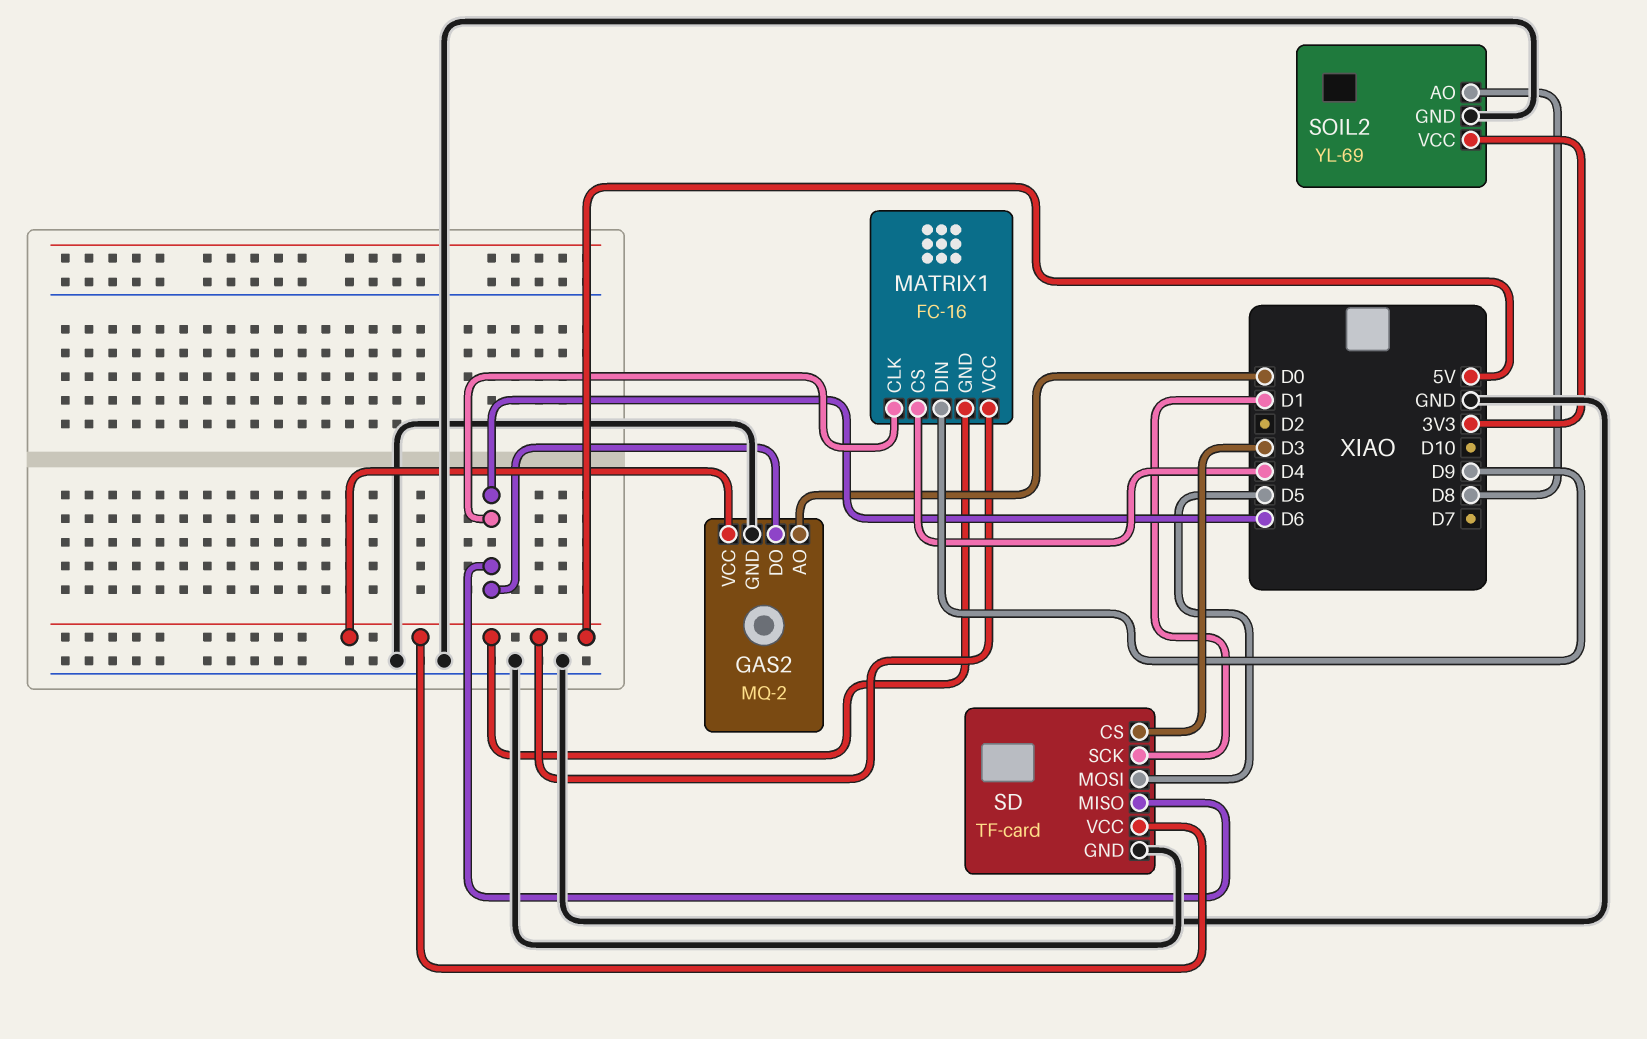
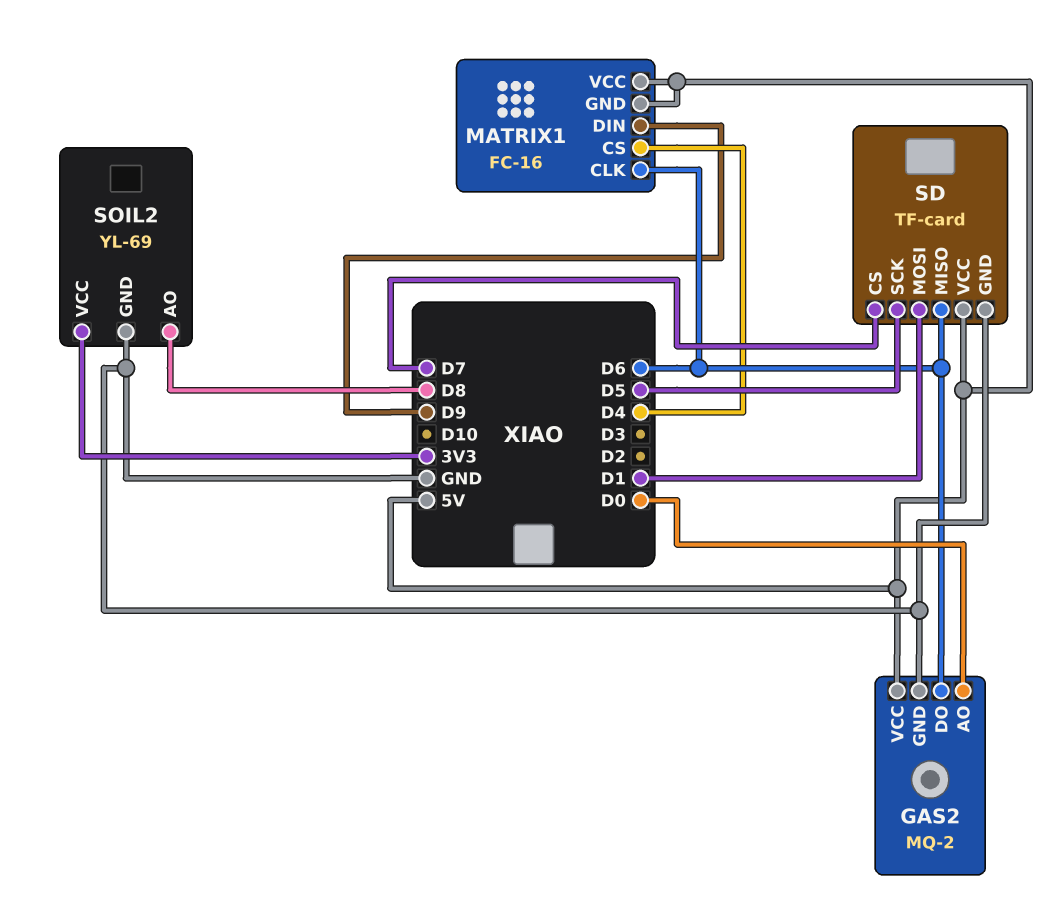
SD pin CS: D3 -> D7
SD pin MOSI: D5 -> D1
SD pin SCK: D1 -> D5

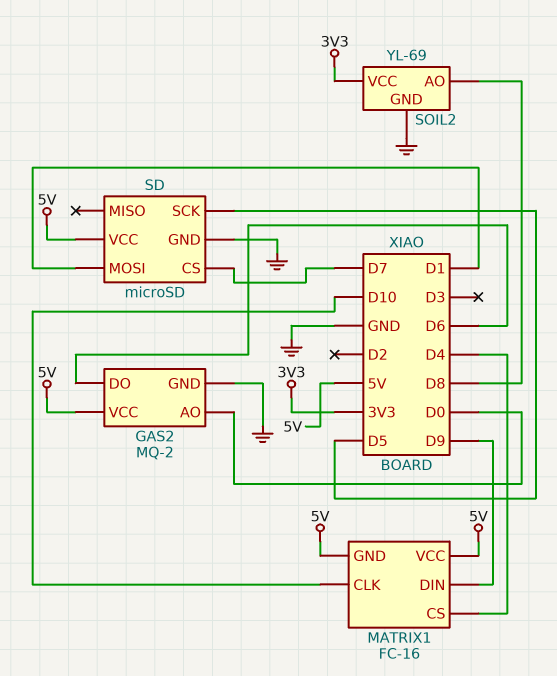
MATRIX1 pin CLK: D6 -> D10
SD: TF-card -> microSD
SD pin MISO: D6 -> none

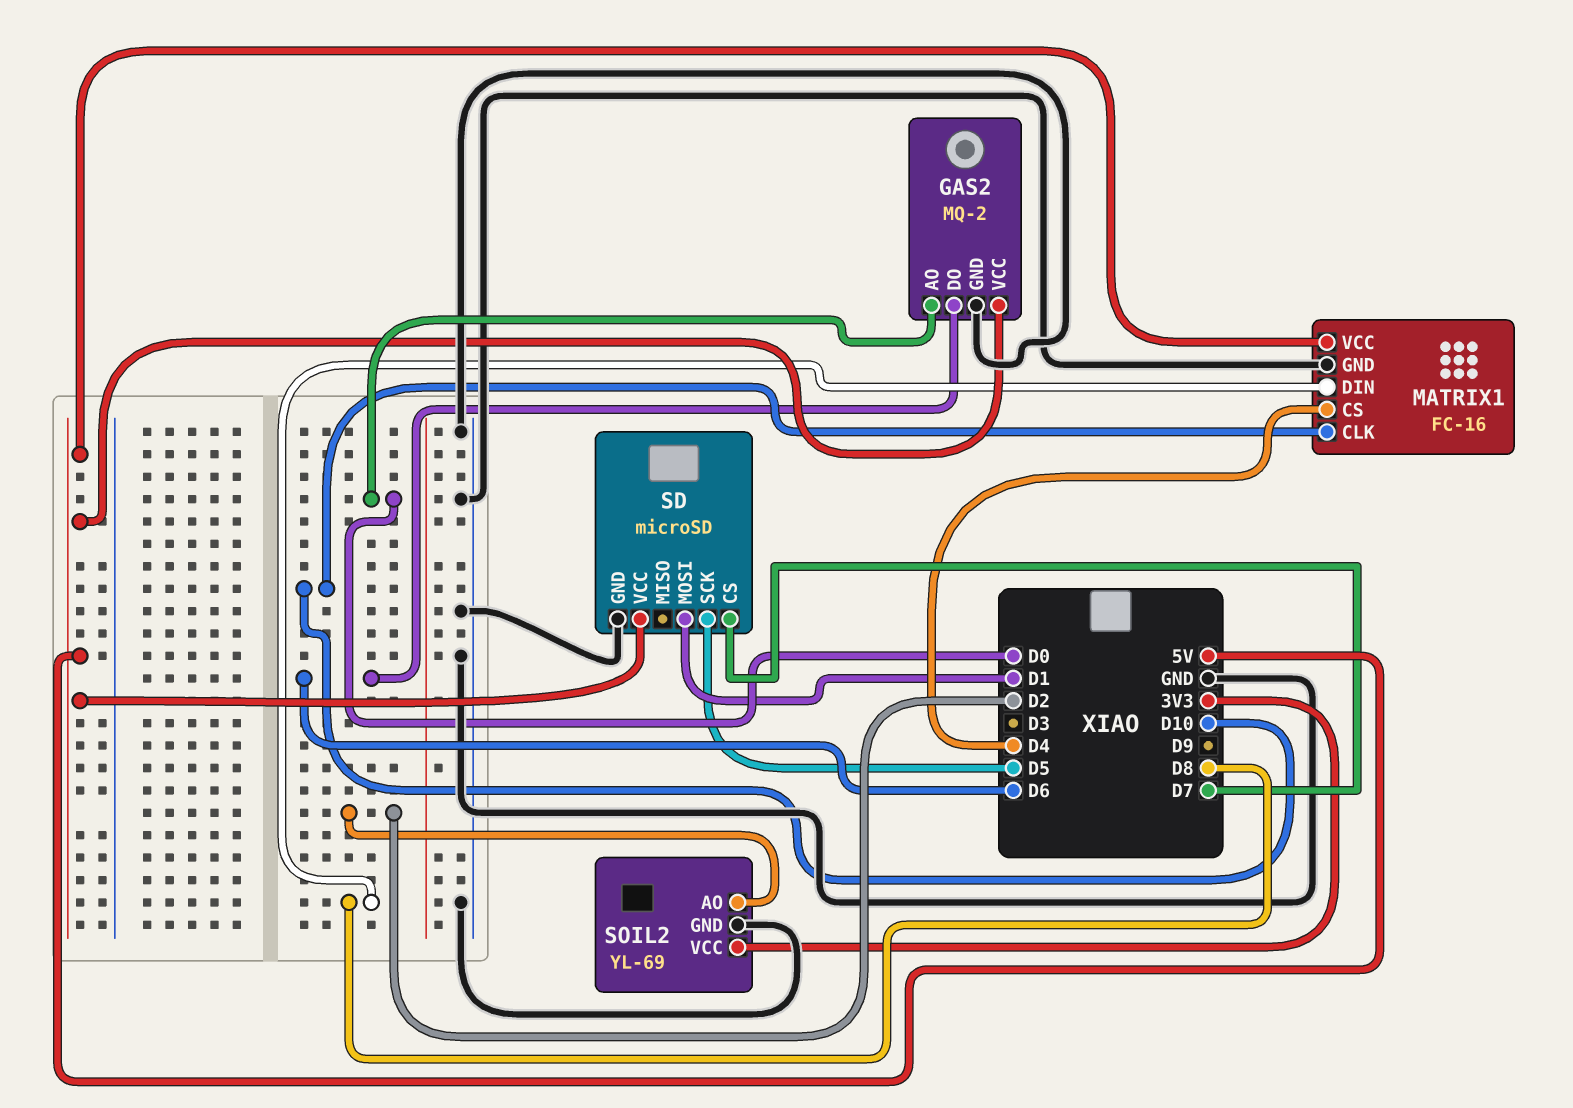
MATRIX1 pin DIN: D9 -> D8
MATRIX1 pin GND: 5V -> GND
SOIL2 pin AO: D8 -> D2

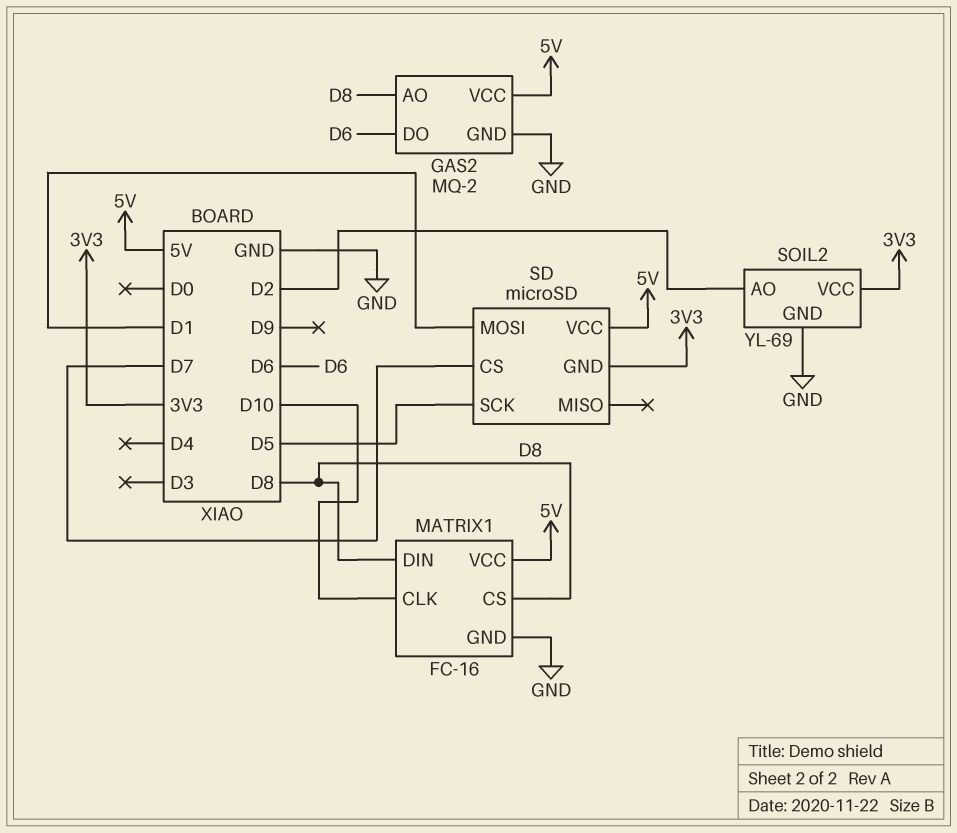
GAS2 pin AO: D0 -> D8
MATRIX1 pin CS: D4 -> D8
SD pin GND: GND -> 3V3

